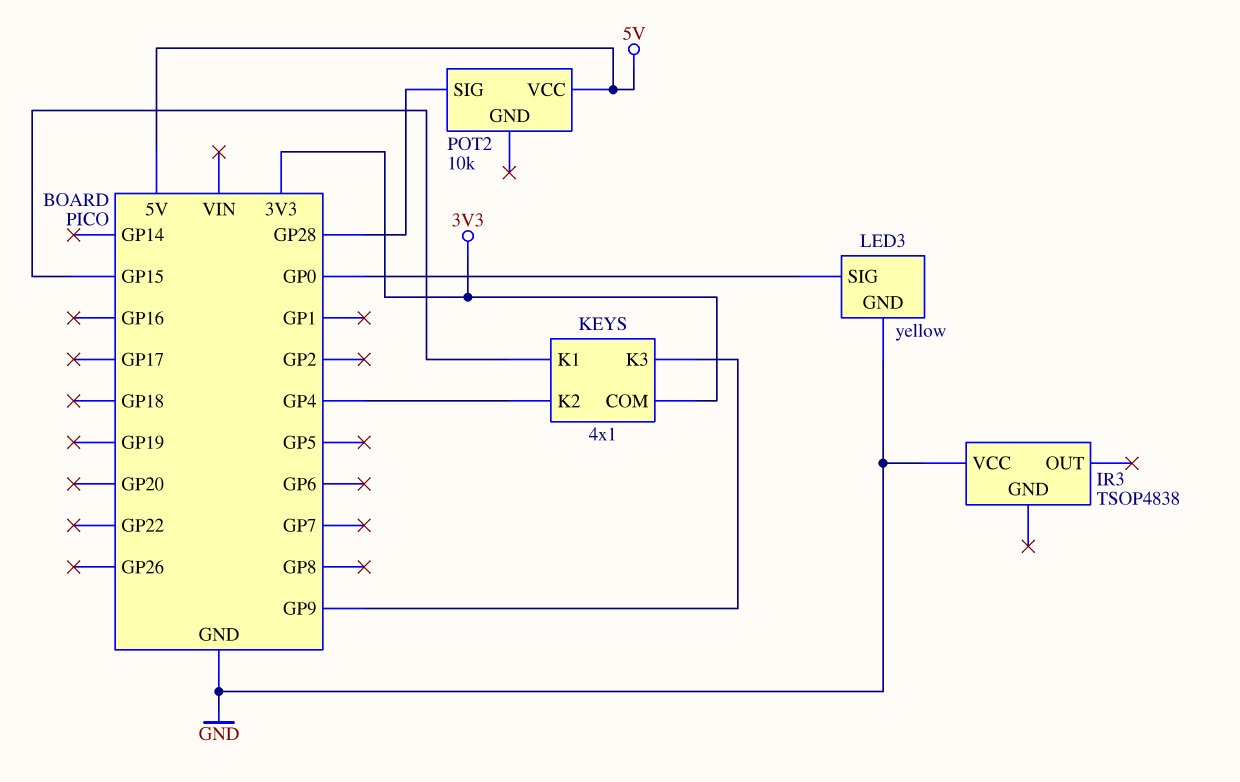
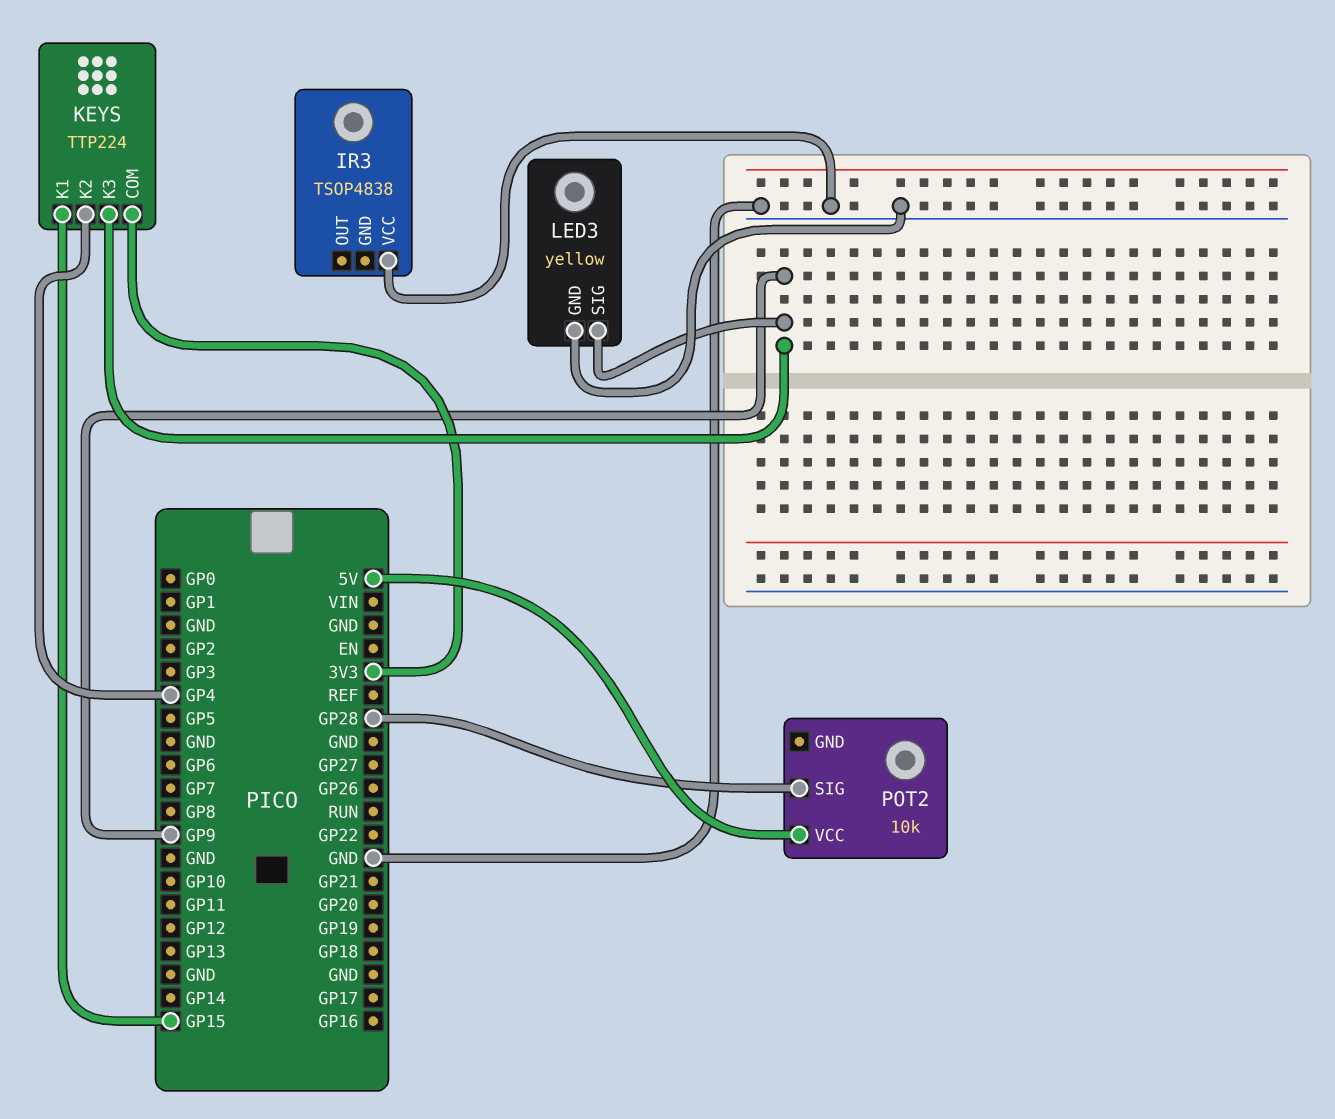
KEYS: 4x1 -> TTP224
LED3 pin SIG: GP0 -> GP9

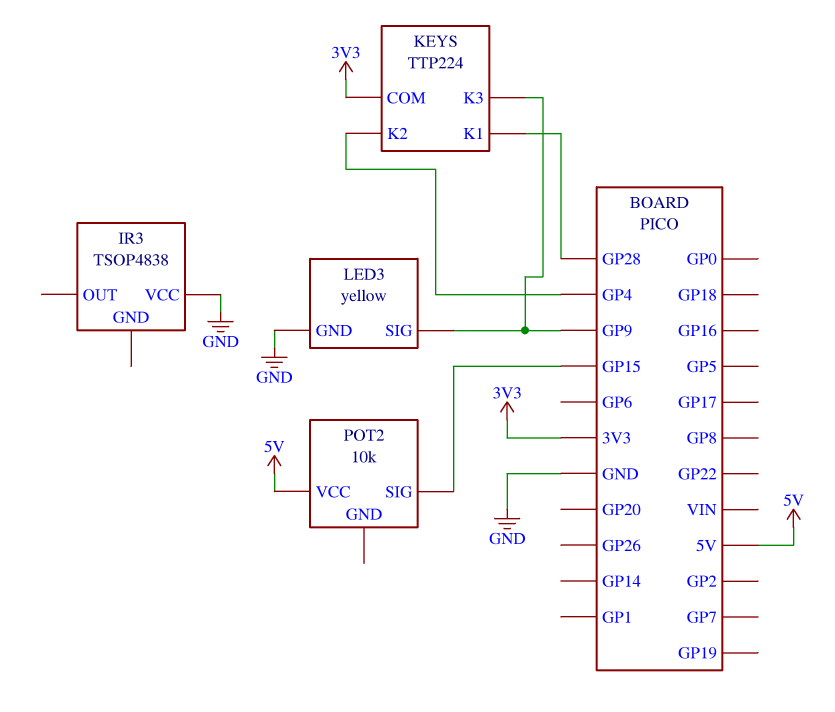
KEYS pin K1: GP15 -> GP28
POT2 pin SIG: GP28 -> GP15

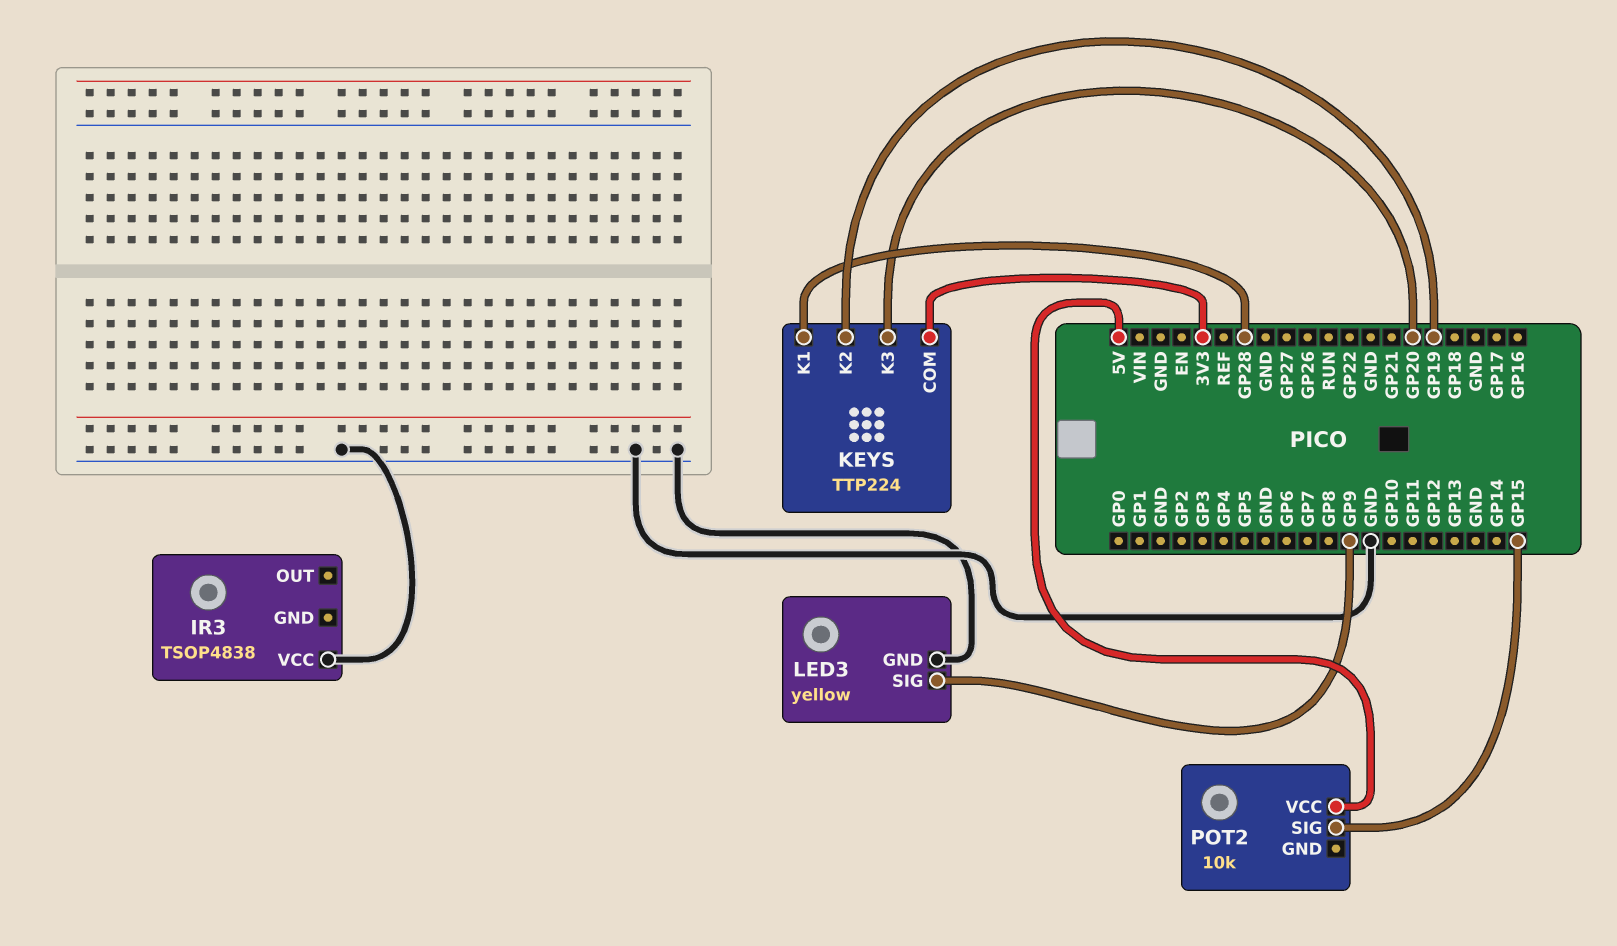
KEYS pin K2: GP4 -> GP19
KEYS pin K3: GP9 -> GP20

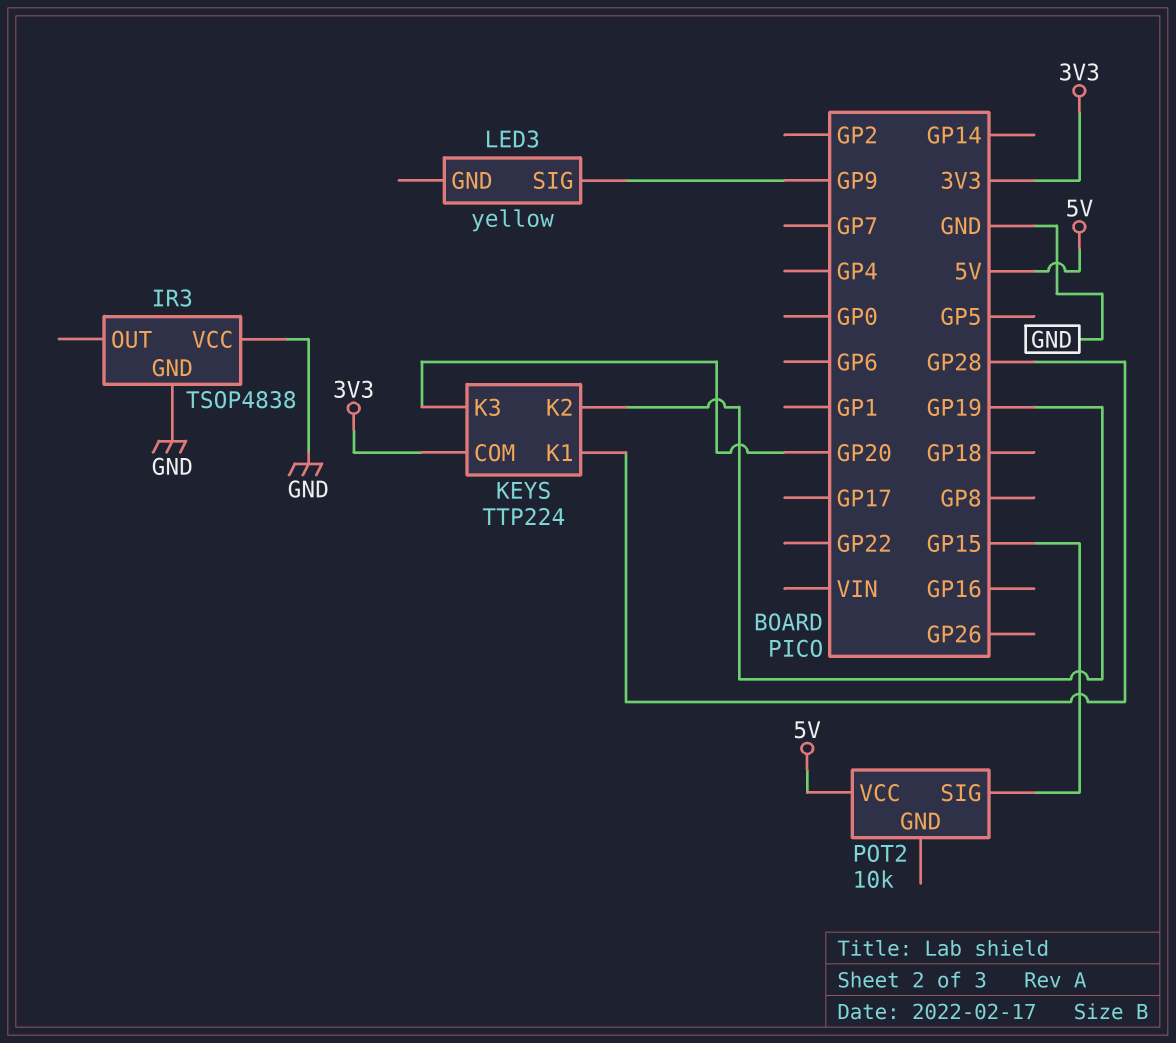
IR3 pin GND: none -> GND
LED3 pin GND: GND -> none

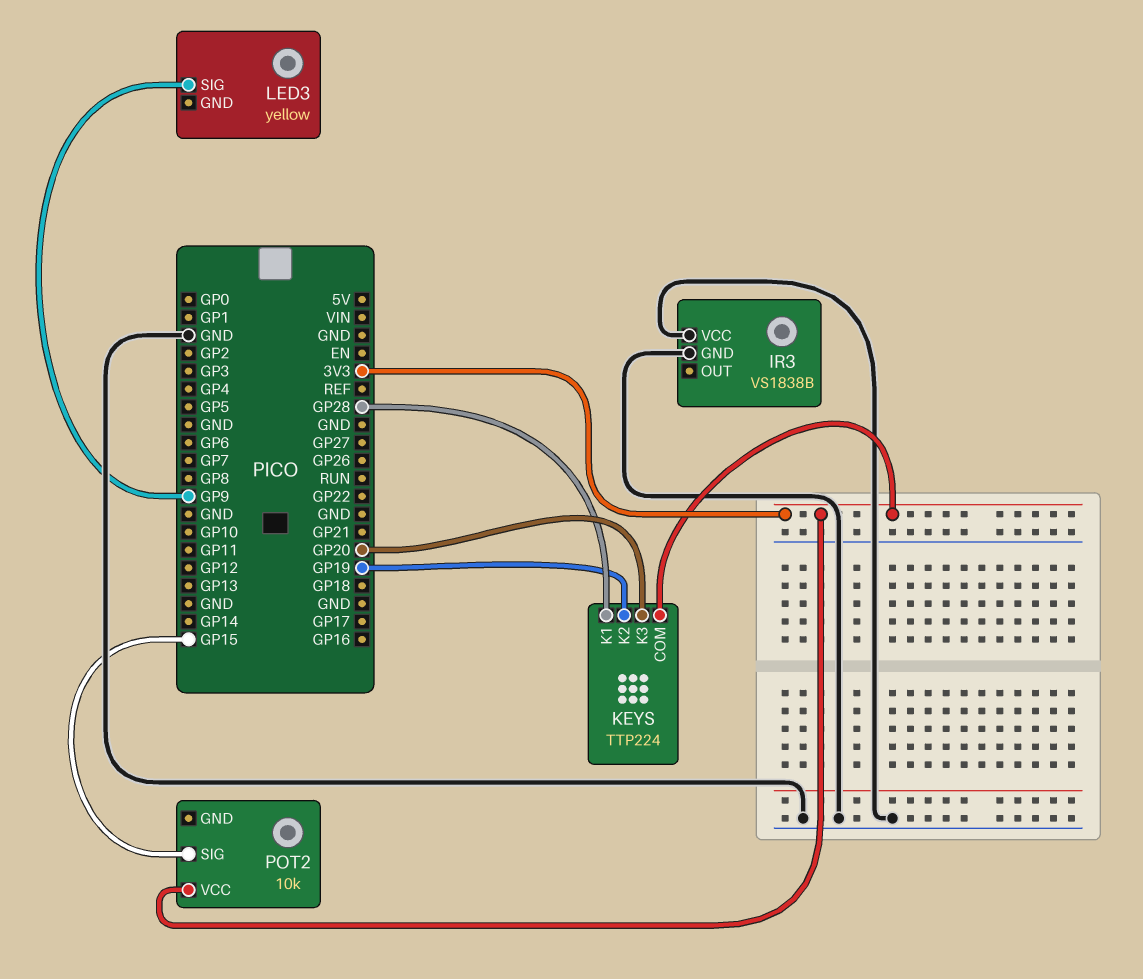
IR3: TSOP4838 -> VS1838B
POT2 pin VCC: 5V -> 3V3

